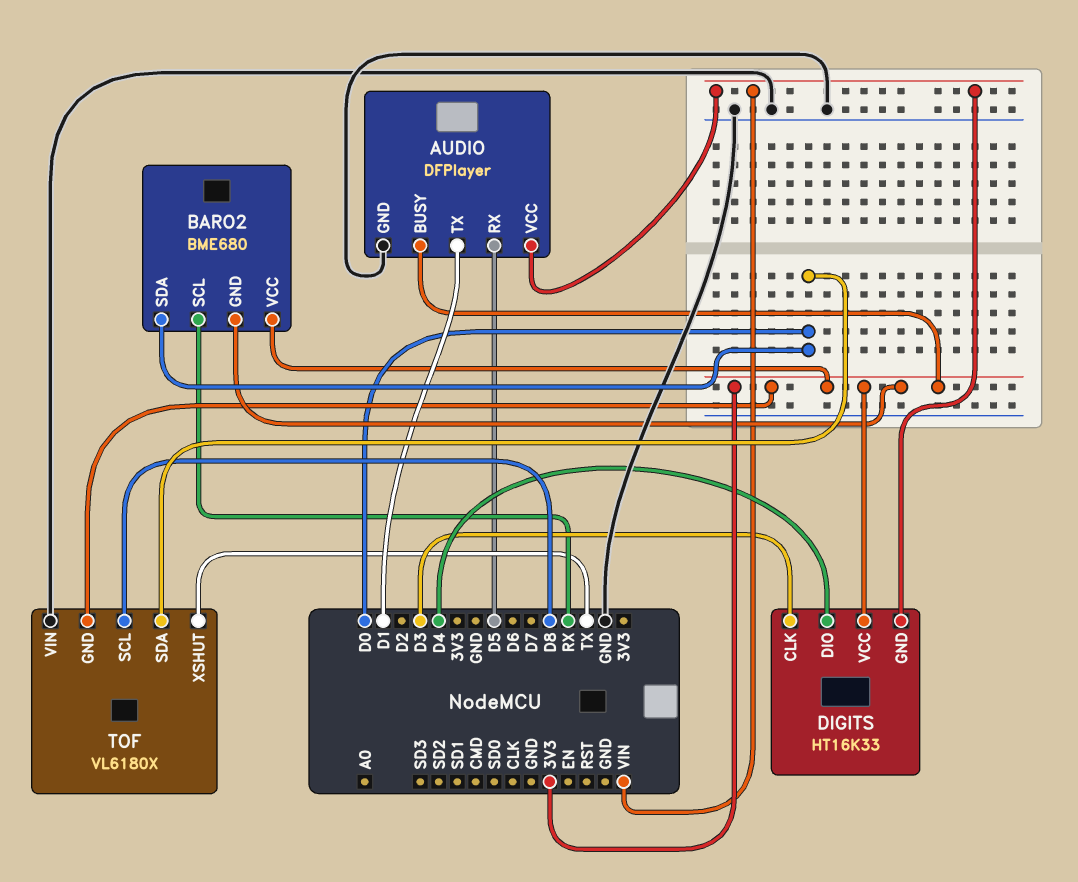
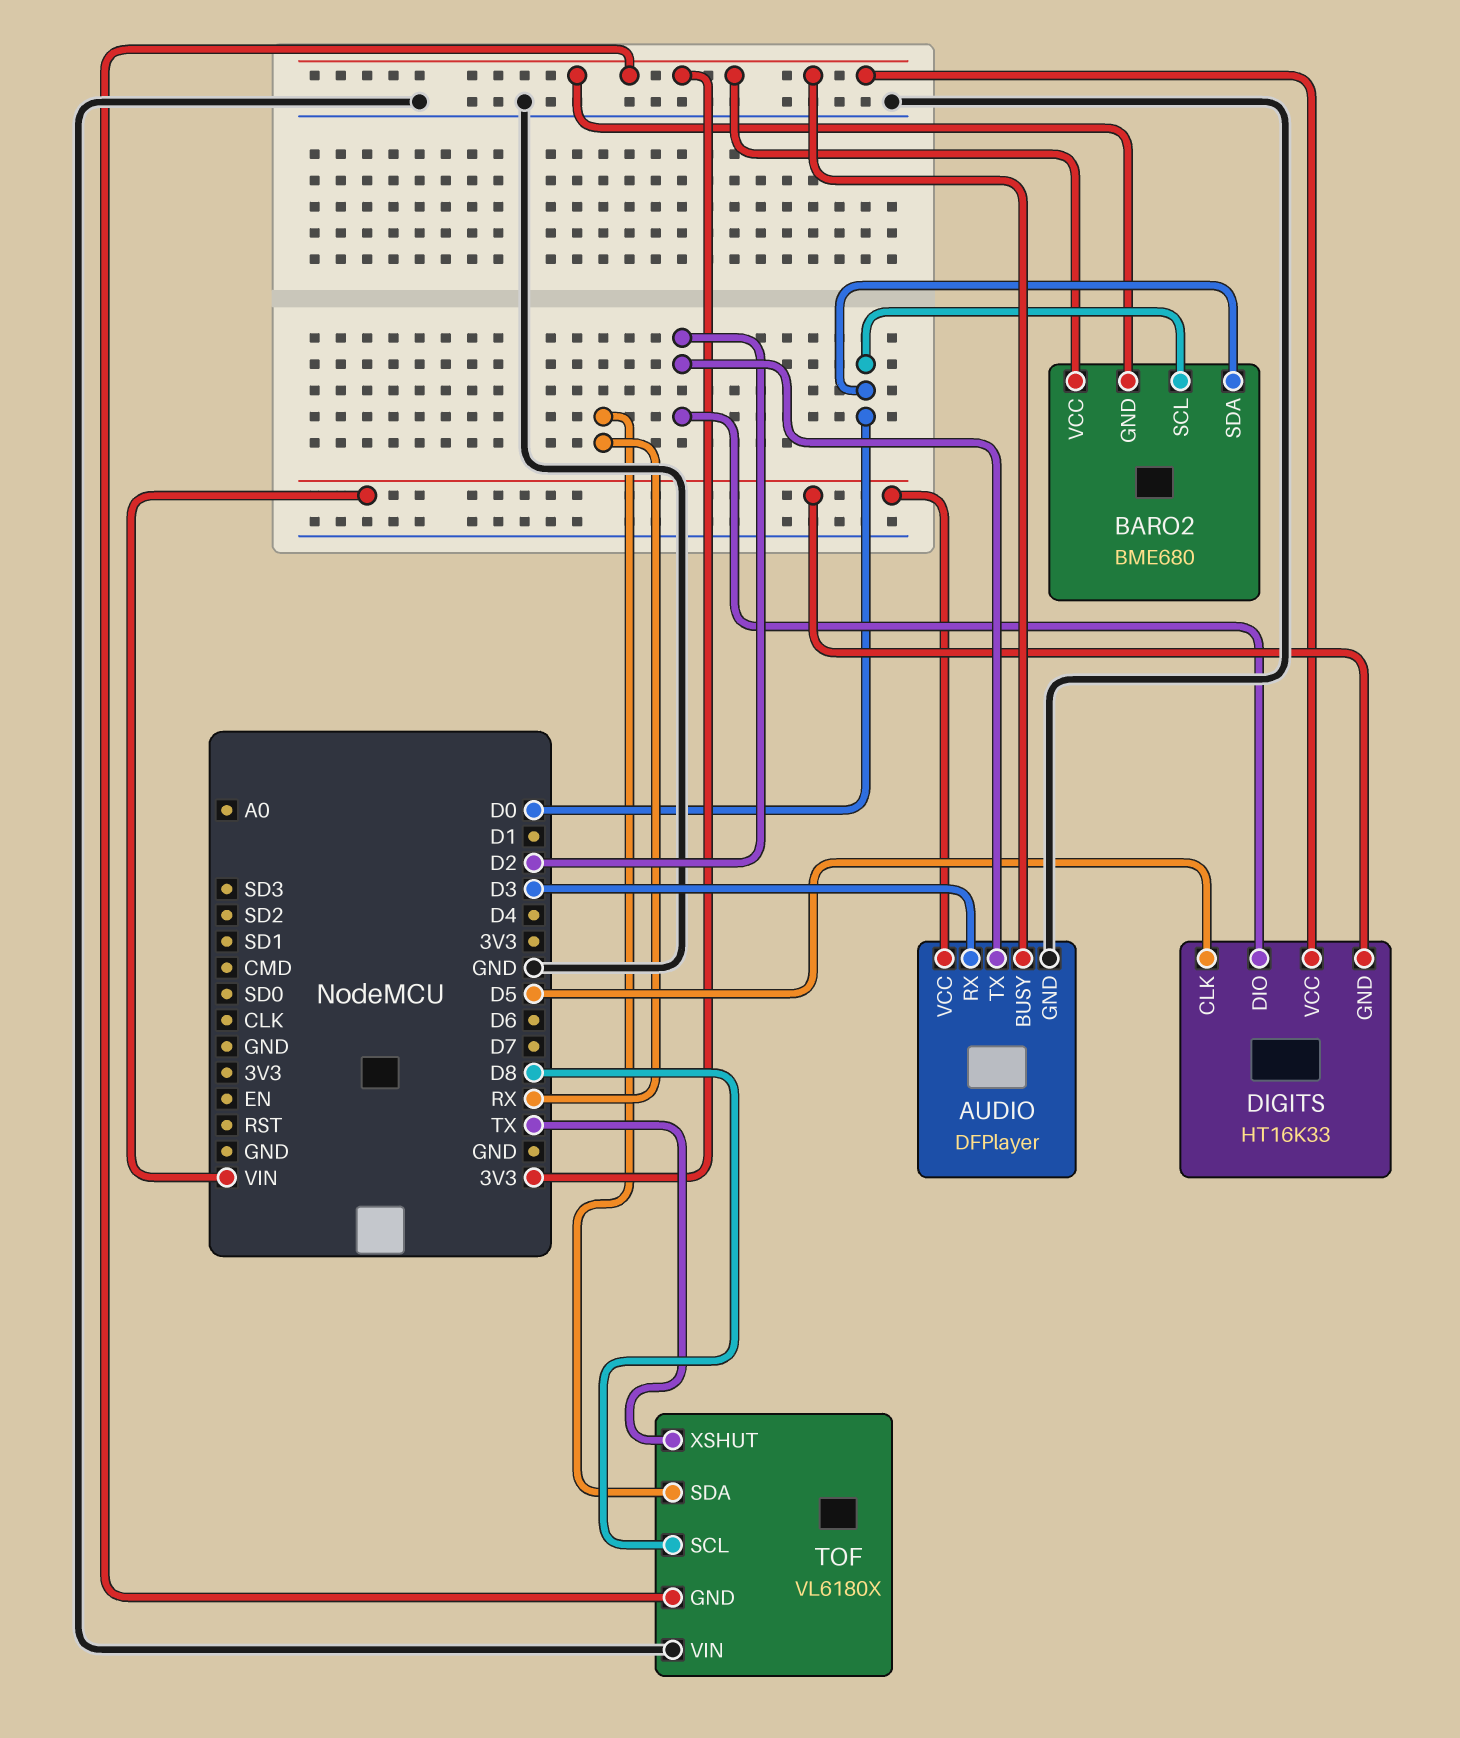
AUDIO pin RX: D5 -> D3
AUDIO pin TX: D1 -> D2
BARO2 pin SCL: RX -> D0
DIGITS pin CLK: D3 -> D5
DIGITS pin DIO: D4 -> D2
TOF pin SDA: D0 -> RX

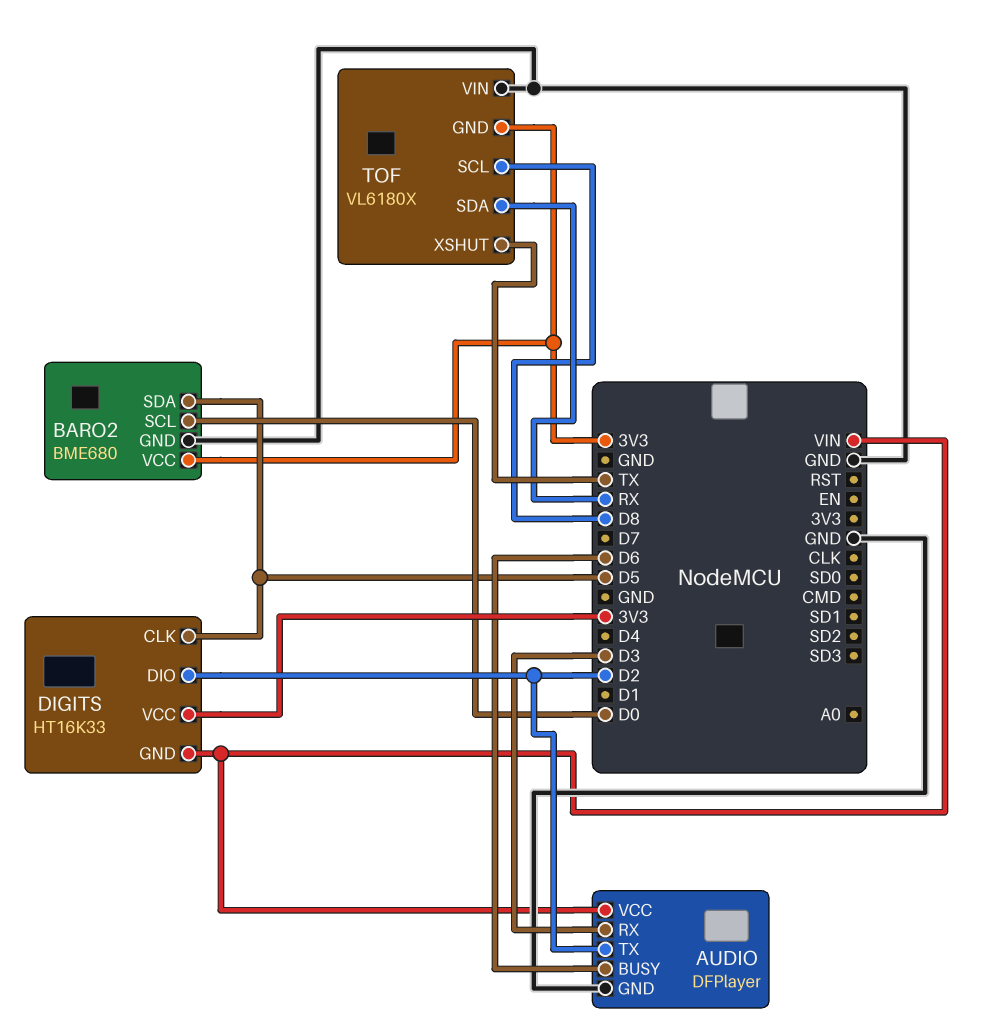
AUDIO pin BUSY: 3V3 -> D6
BARO2 pin GND: 3V3 -> GND
BARO2 pin SDA: D0 -> D5

